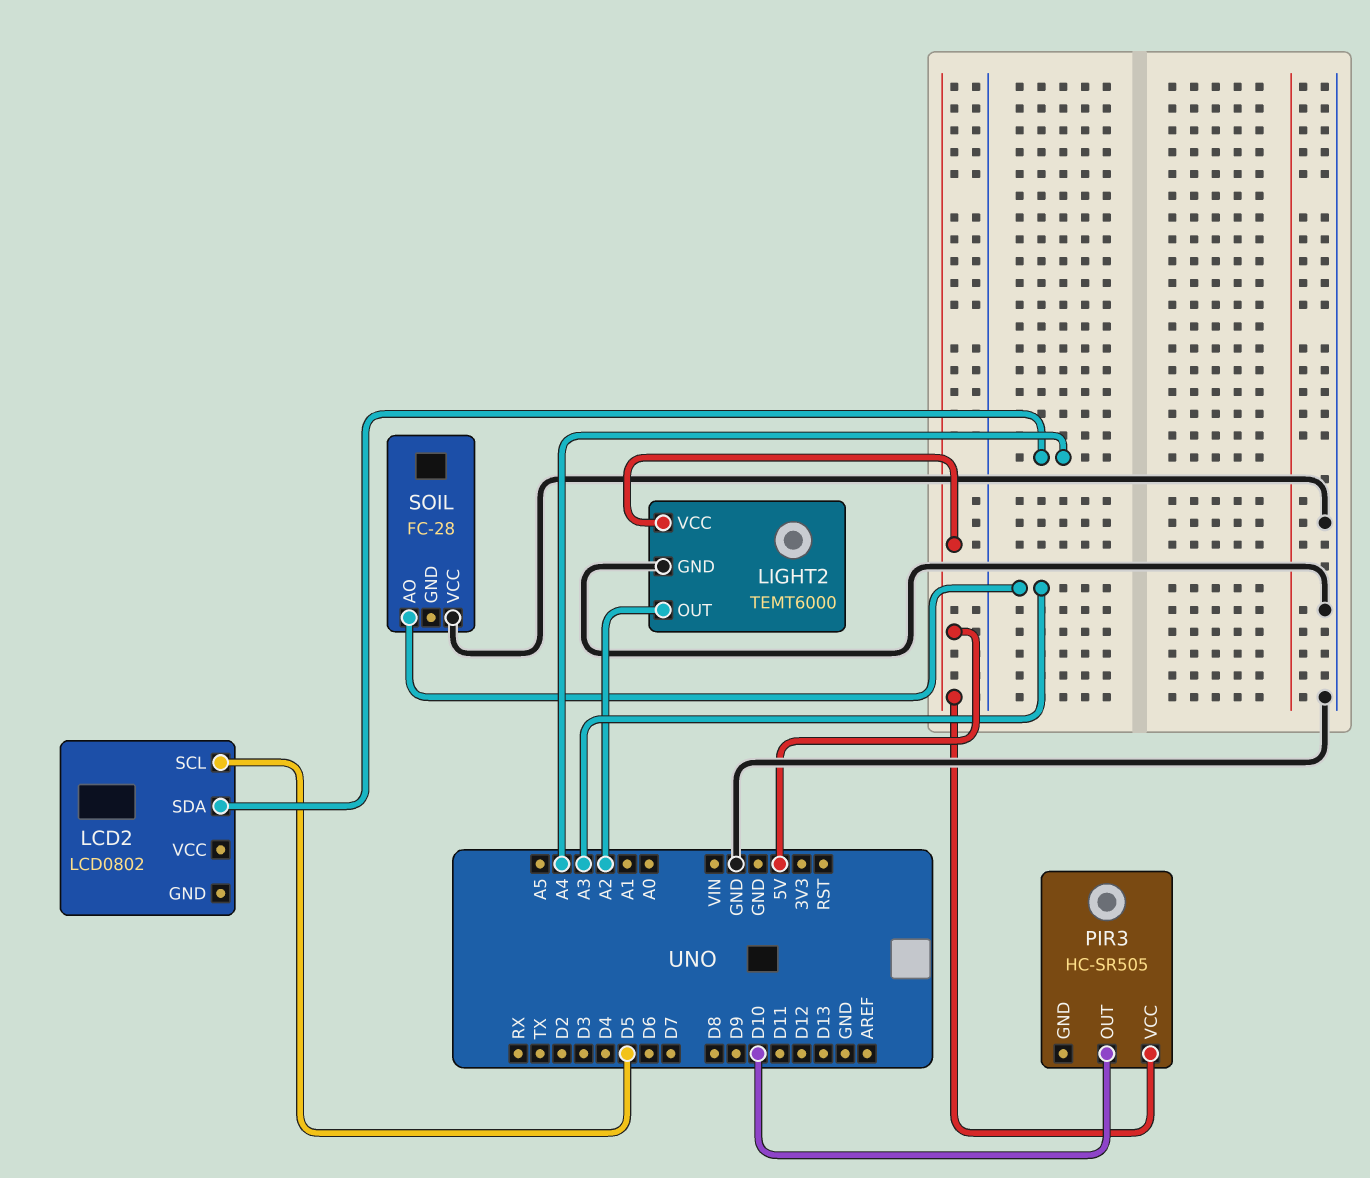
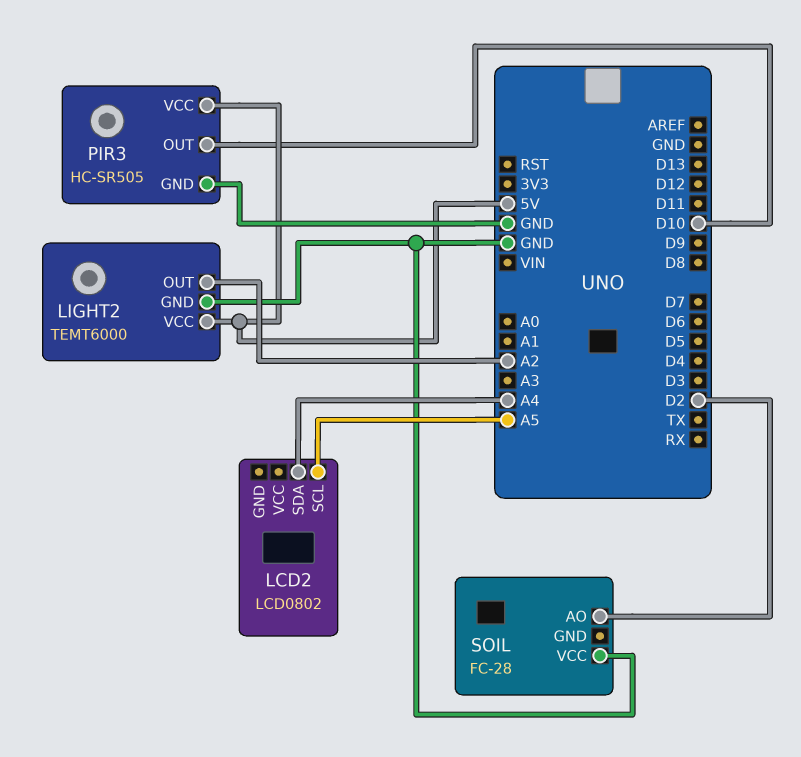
LCD2 pin SCL: D5 -> A5
PIR3 pin GND: none -> GND
SOIL pin AO: A3 -> D2

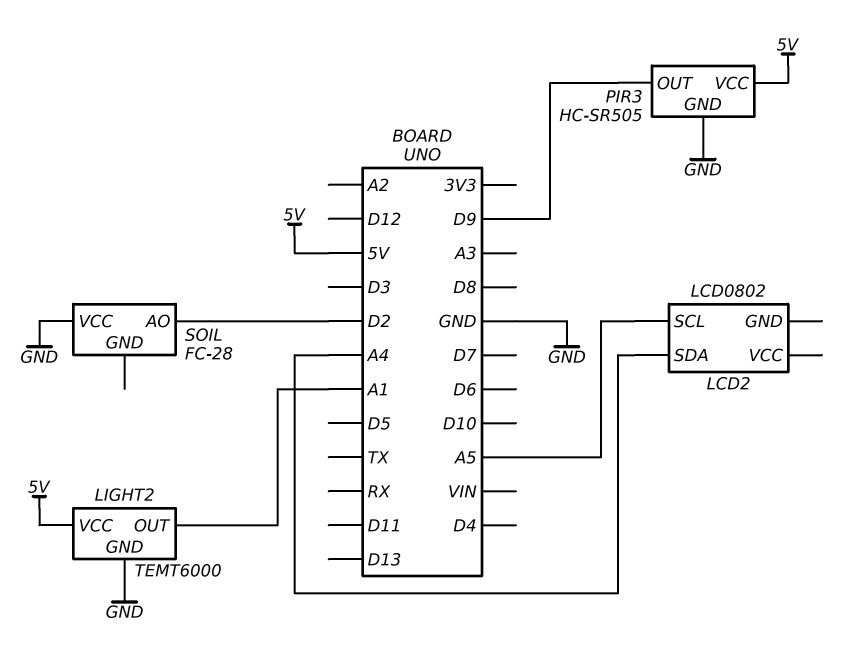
LIGHT2 pin OUT: A2 -> A1
PIR3 pin OUT: D10 -> D9

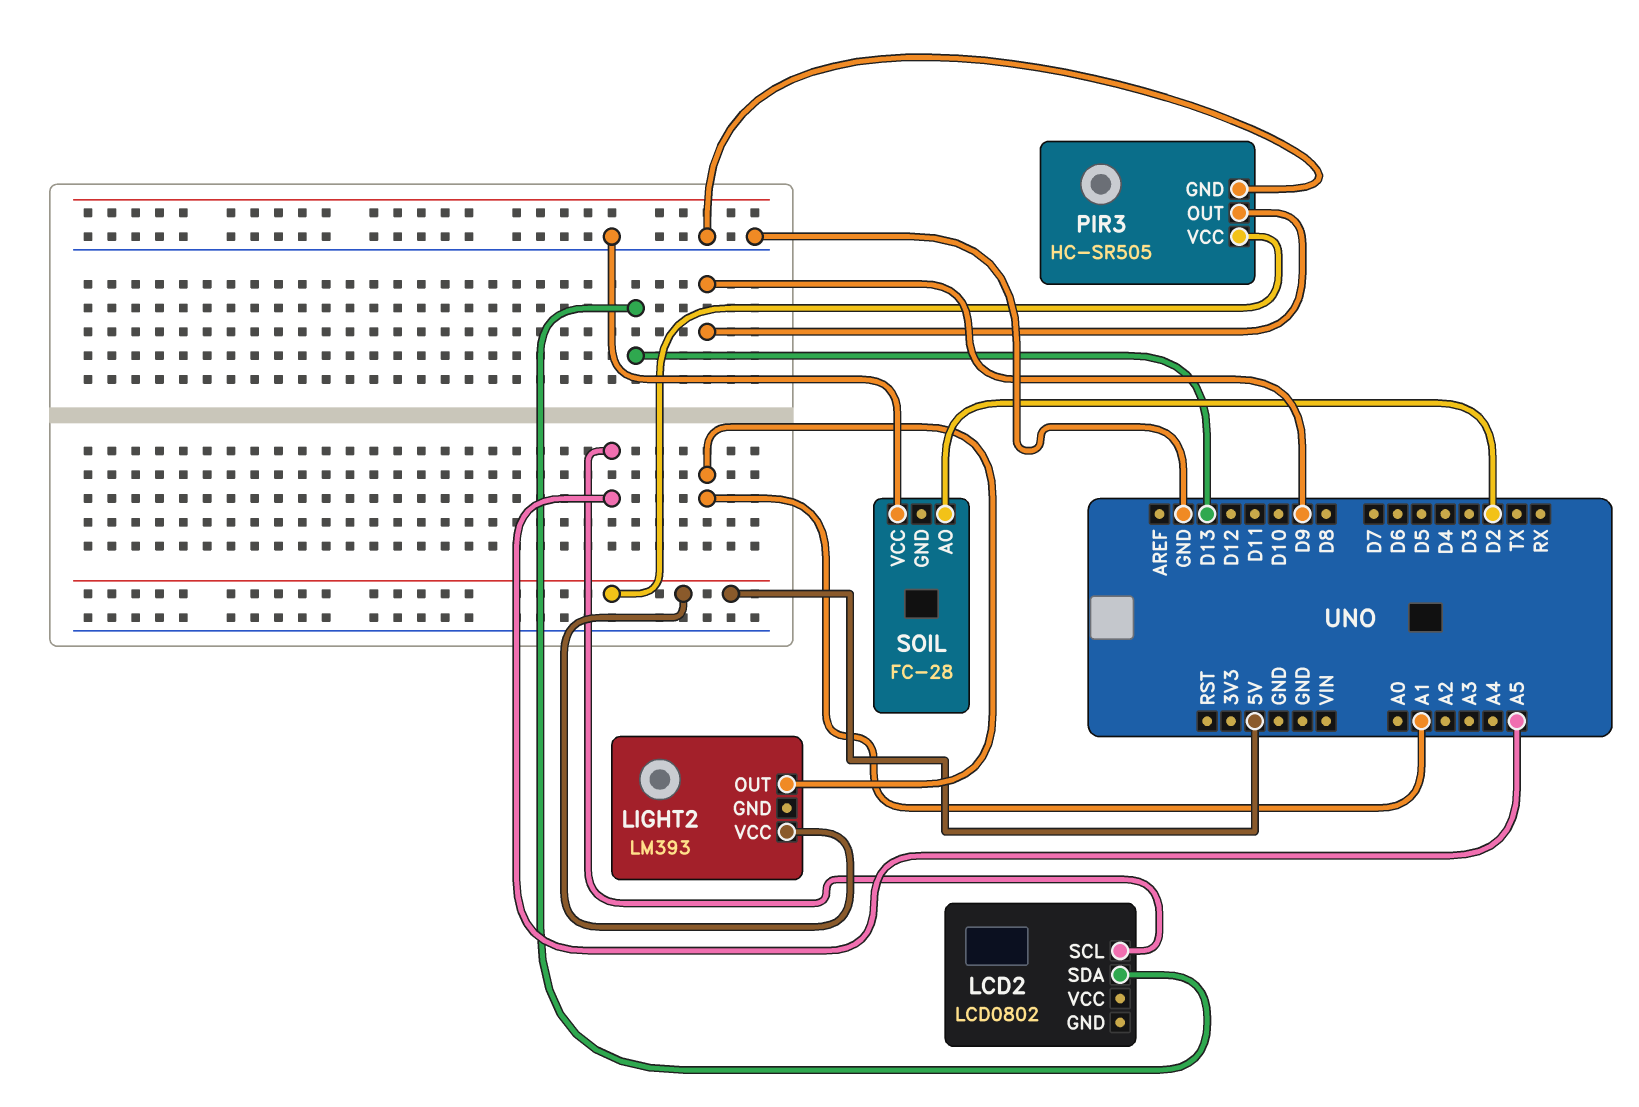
LCD2 pin SDA: A4 -> D13
LIGHT2: TEMT6000 -> LM393
LIGHT2 pin GND: GND -> none

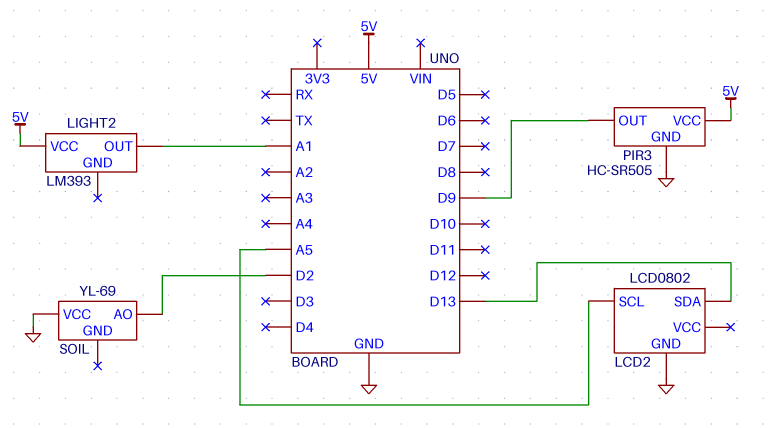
LCD2 pin GND: none -> GND
SOIL: FC-28 -> YL-69

